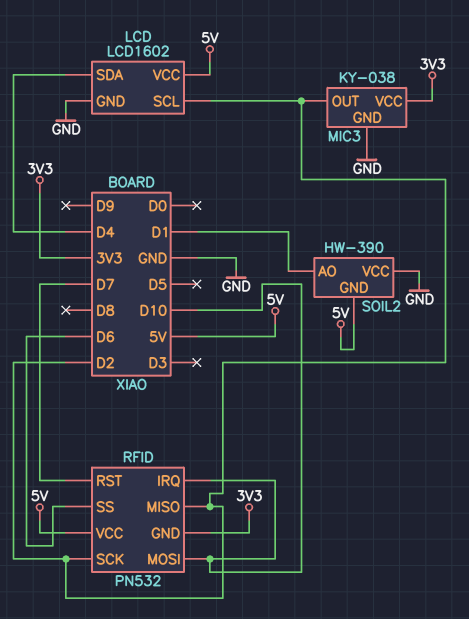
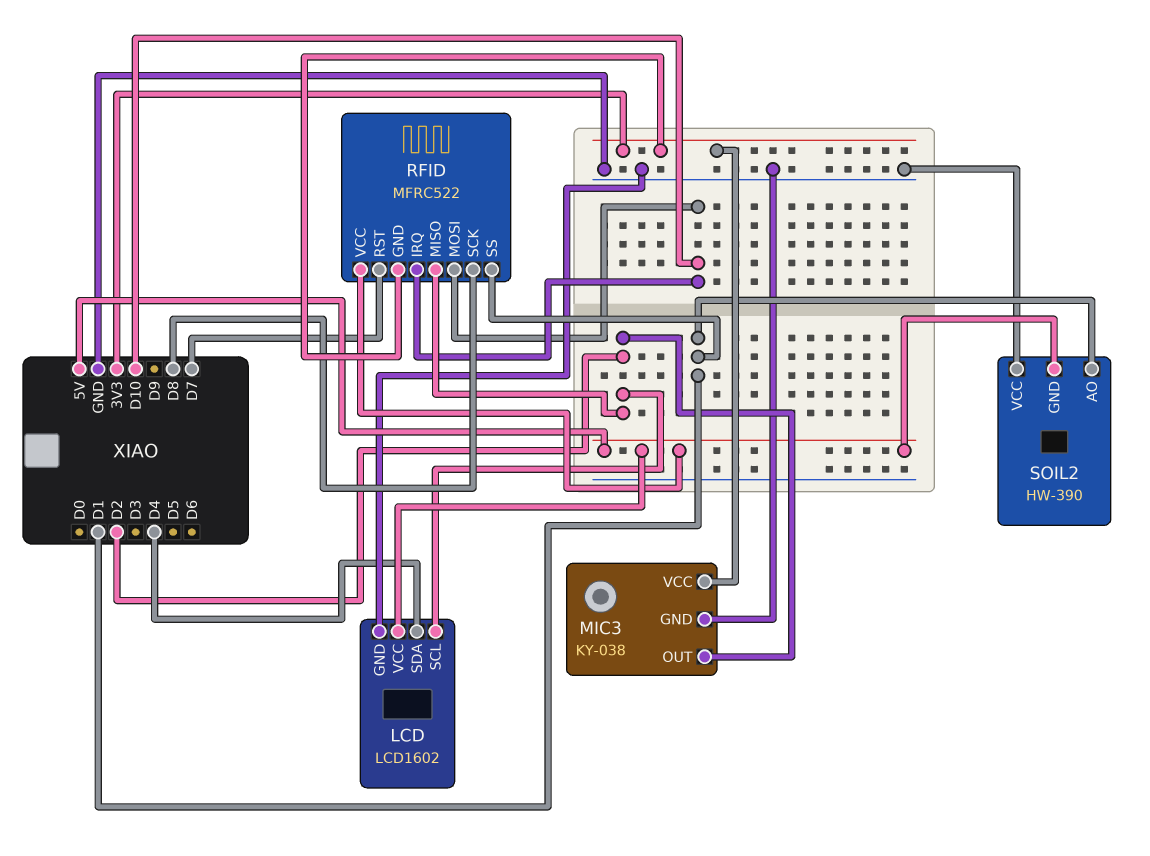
RFID: PN532 -> MFRC522
RFID pin SCK: D2 -> D8
RFID pin SS: D6 -> D1

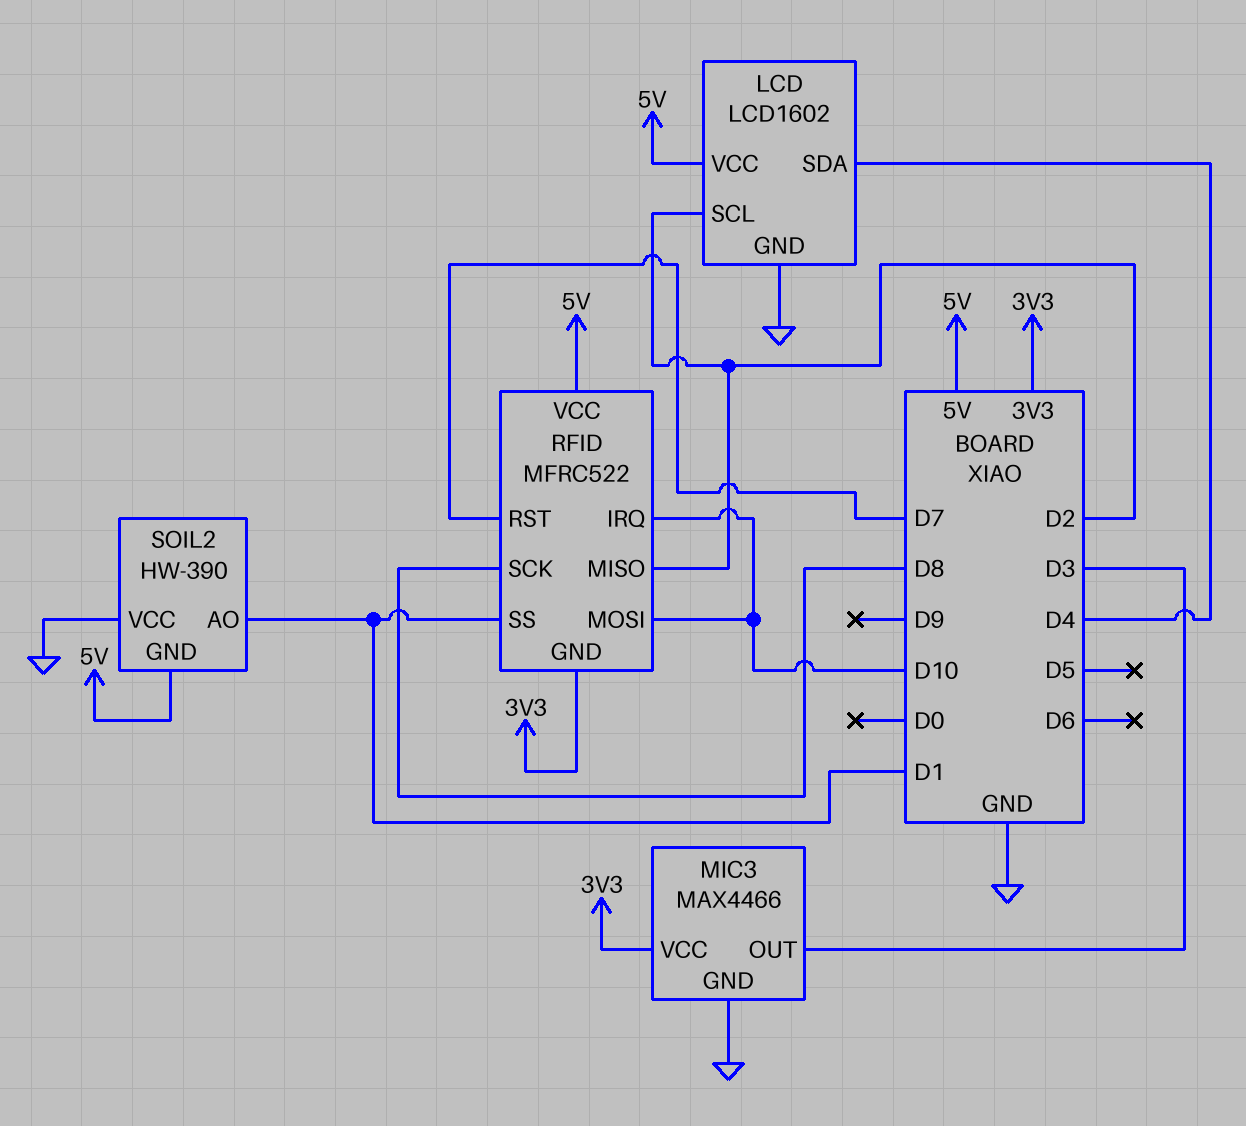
MIC3: KY-038 -> MAX4466
MIC3 pin OUT: D2 -> D3

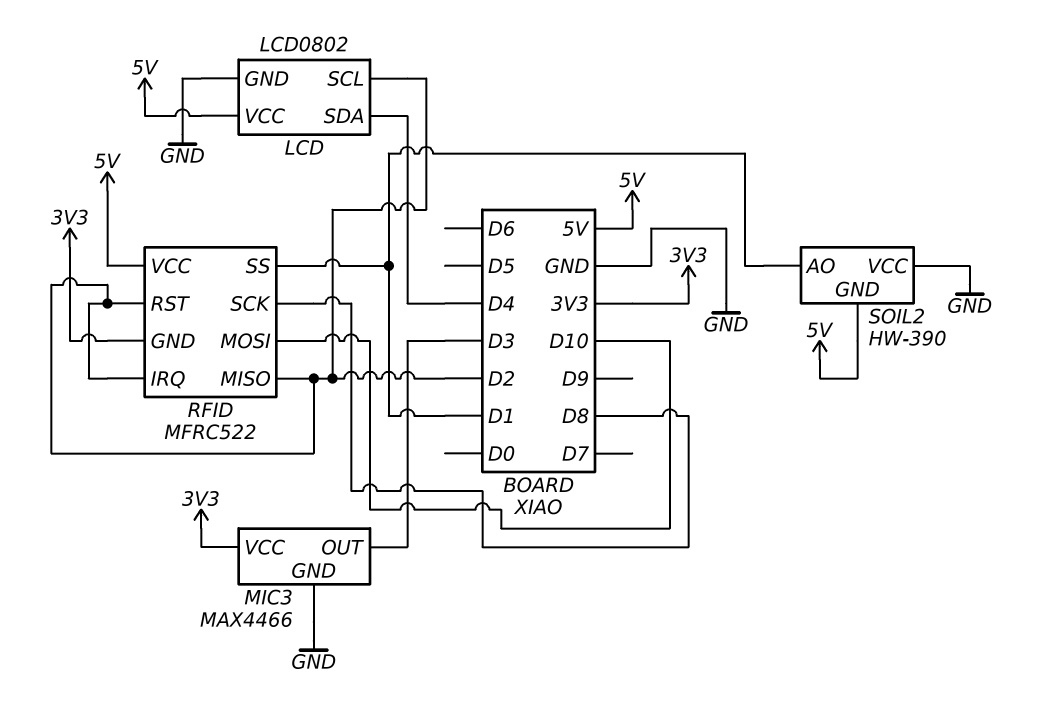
LCD: LCD1602 -> LCD0802
RFID pin IRQ: D10 -> D2
RFID pin RST: D7 -> D2

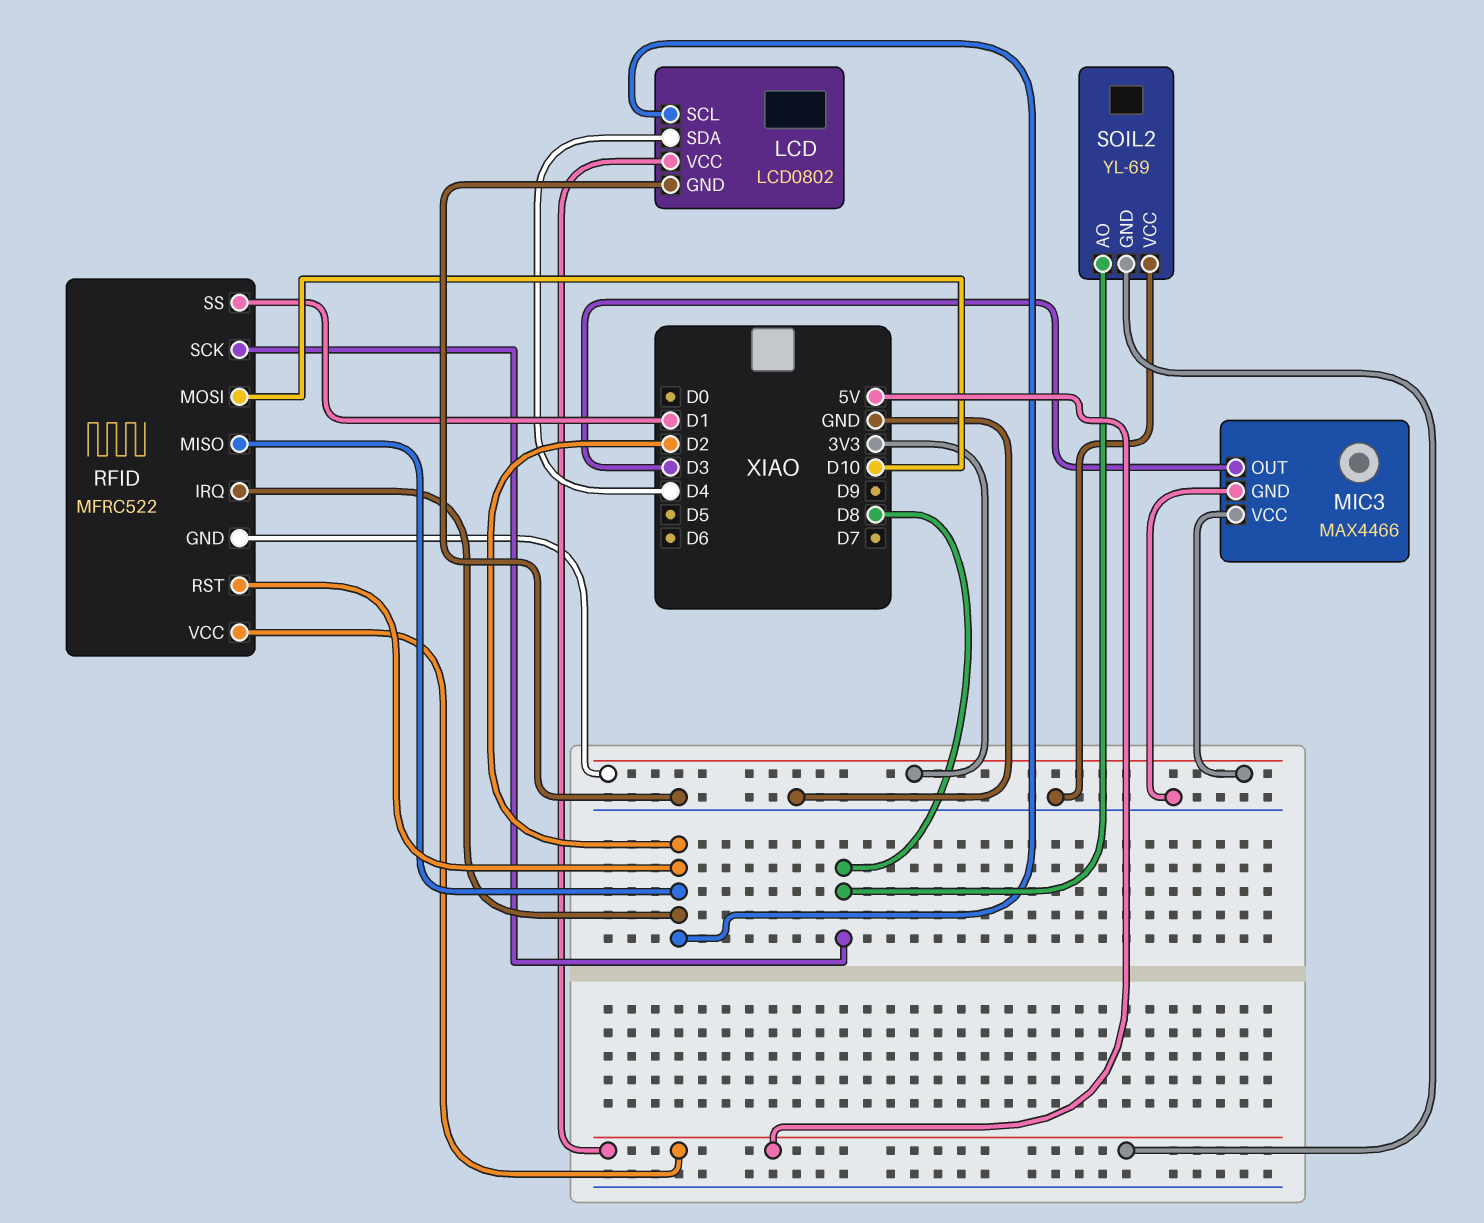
SOIL2: HW-390 -> YL-69
SOIL2 pin AO: D1 -> D8

